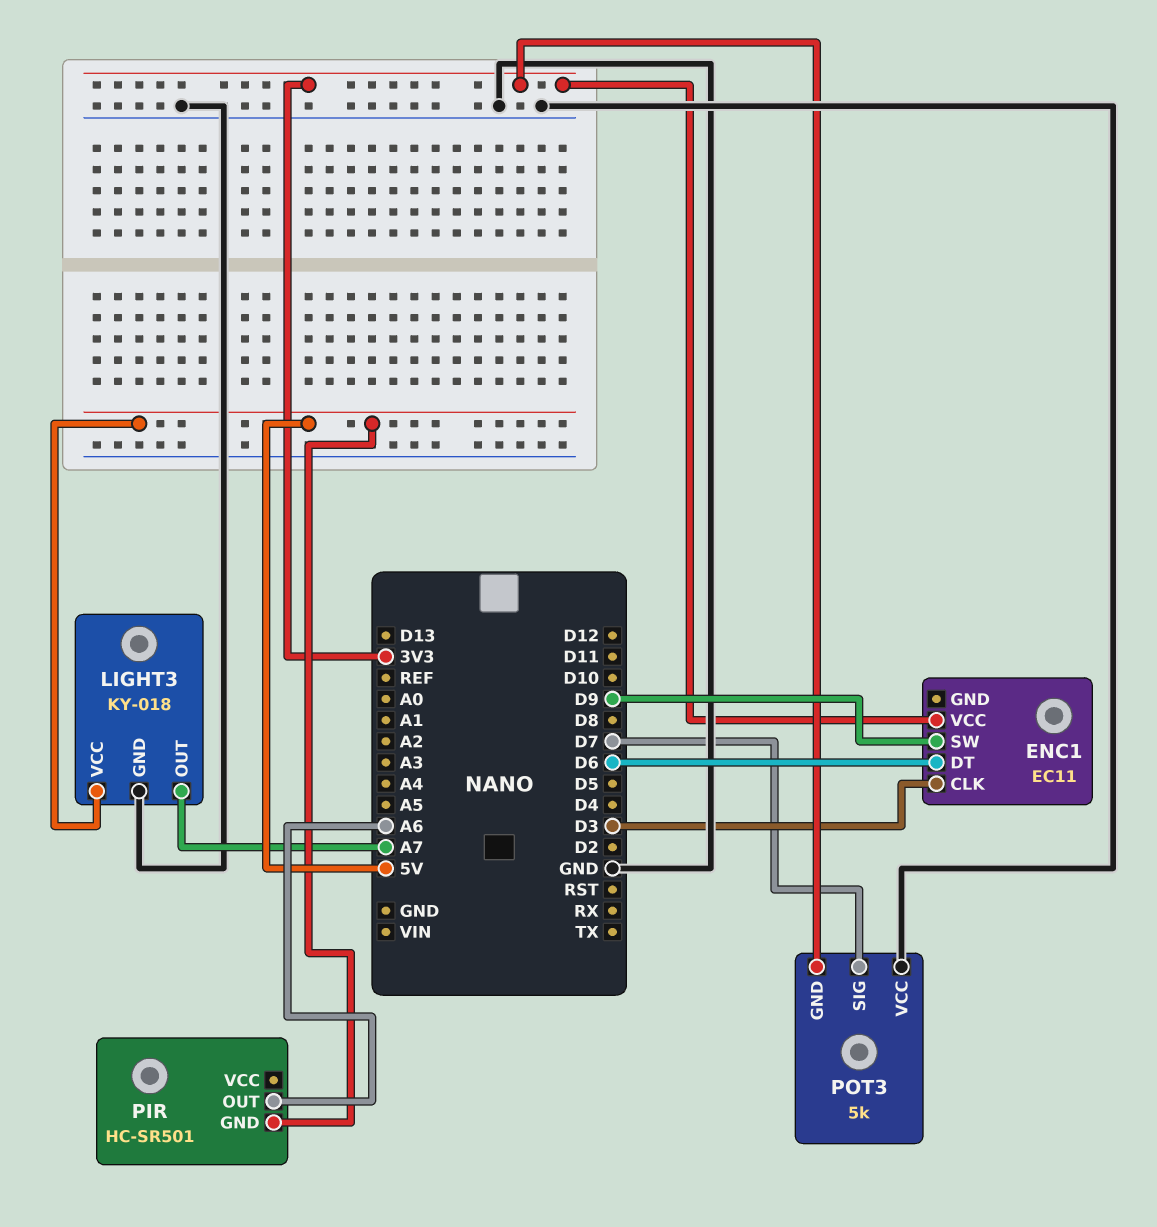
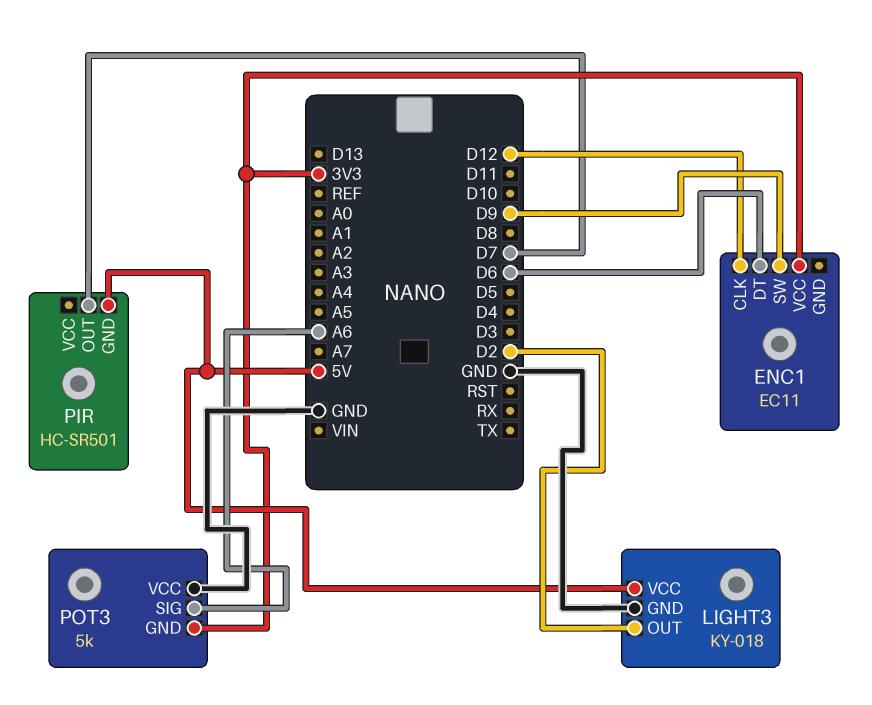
ENC1 pin CLK: D3 -> D12
LIGHT3 pin OUT: A7 -> D2
PIR pin OUT: A6 -> D7
POT3 pin SIG: D7 -> A6

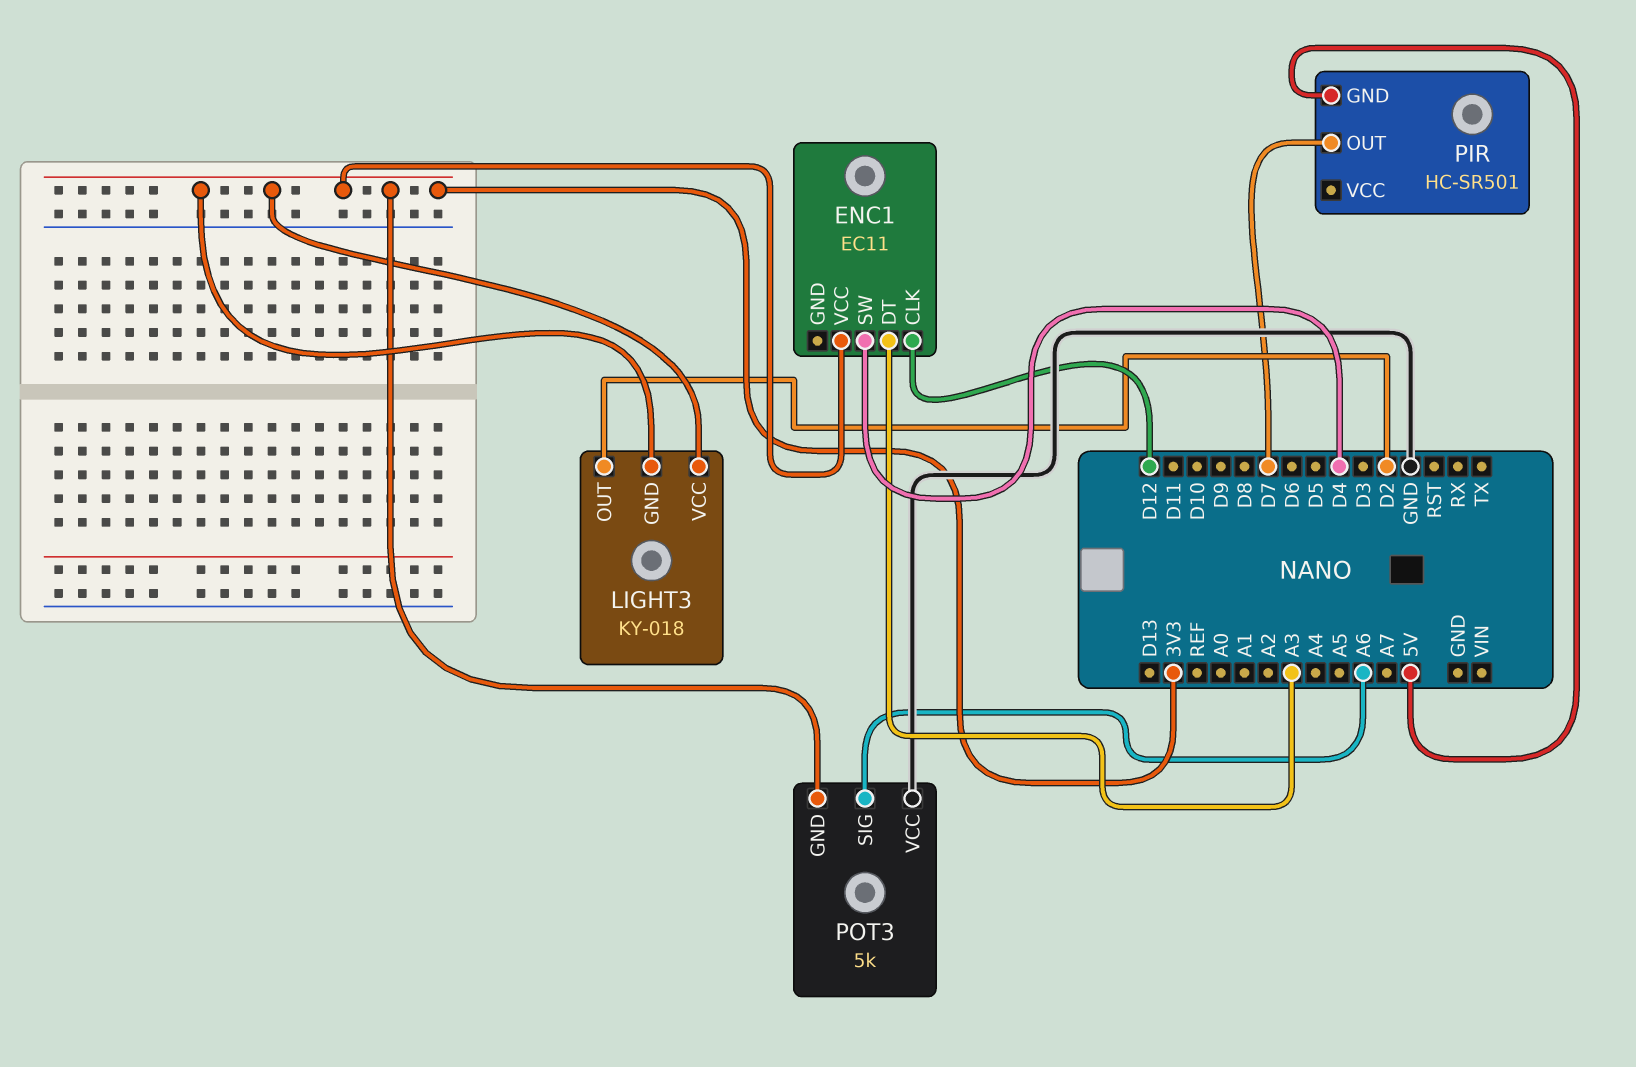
ENC1 pin DT: D6 -> A3
ENC1 pin SW: D9 -> D4
LIGHT3 pin GND: GND -> 3V3
LIGHT3 pin VCC: 5V -> 3V3

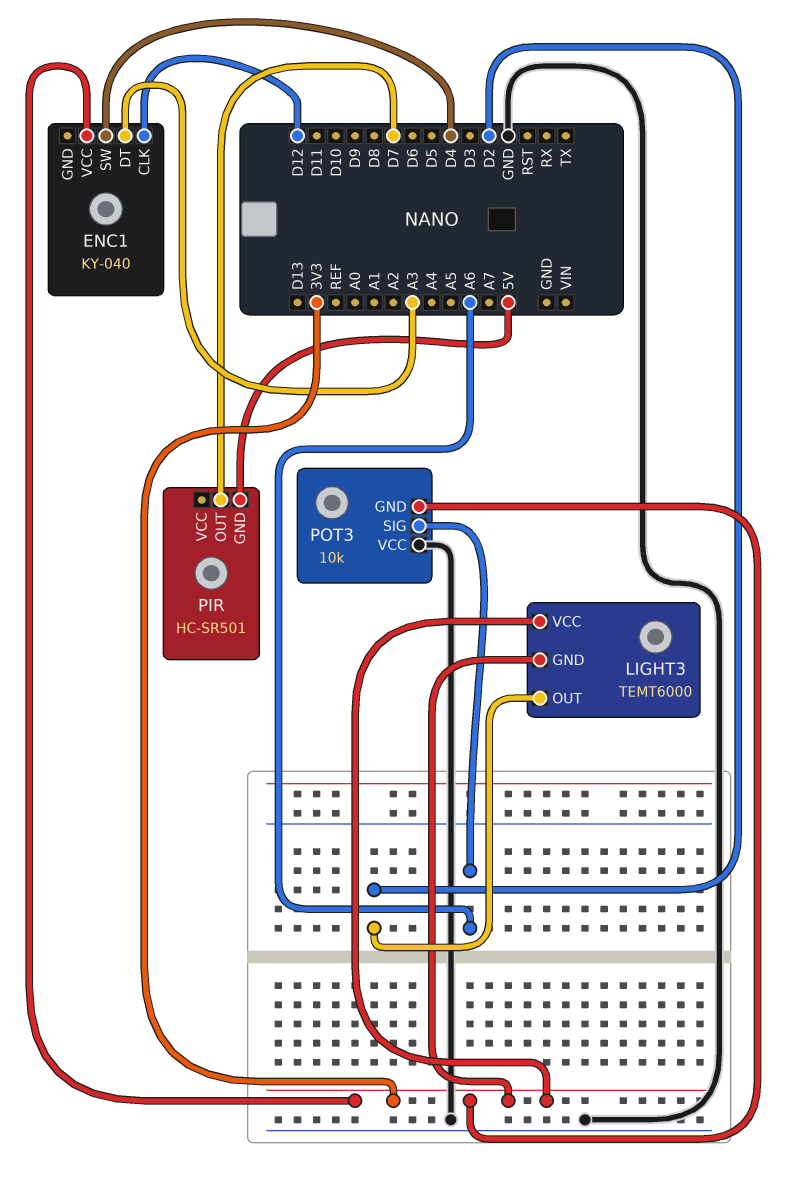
ENC1: EC11 -> KY-040
LIGHT3: KY-018 -> TEMT6000
POT3: 5k -> 10k

